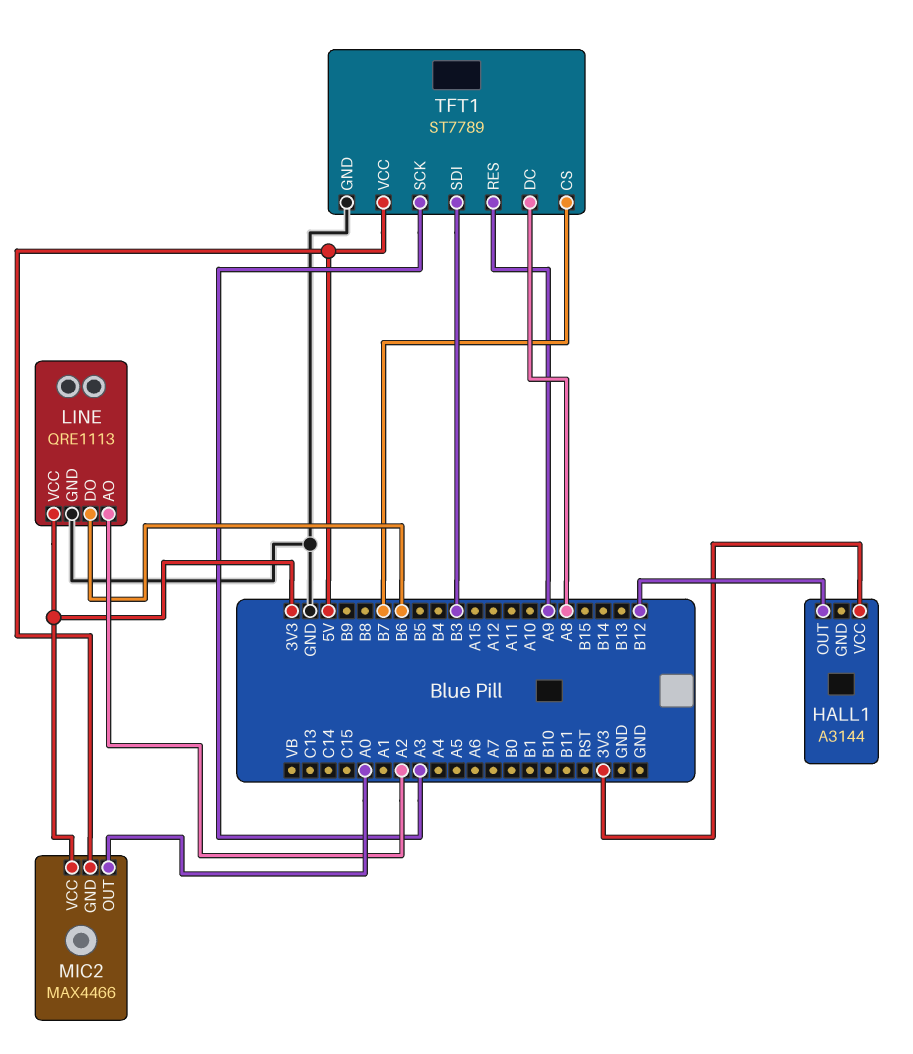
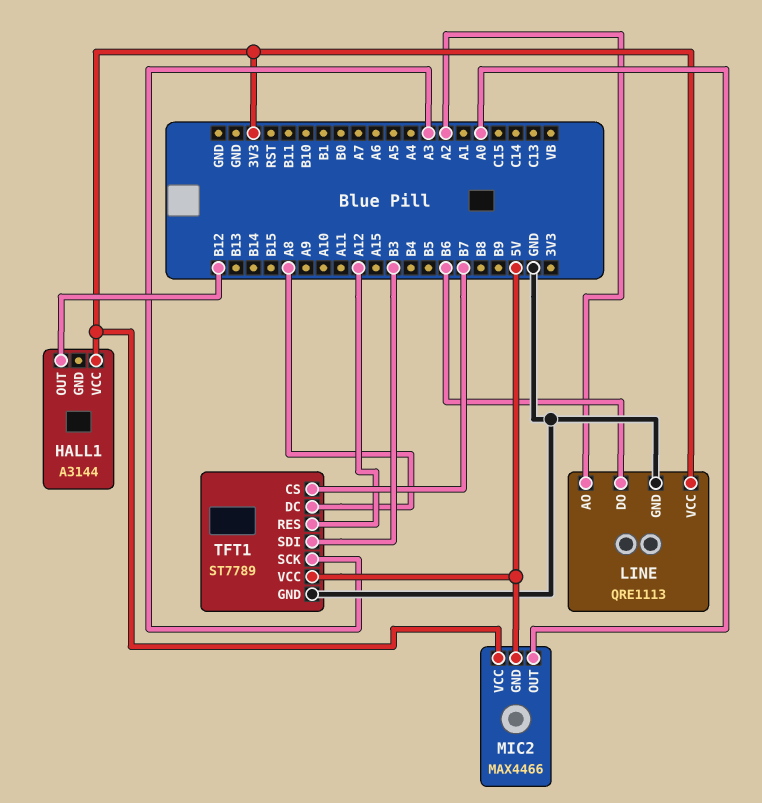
TFT1 pin RES: A9 -> A12

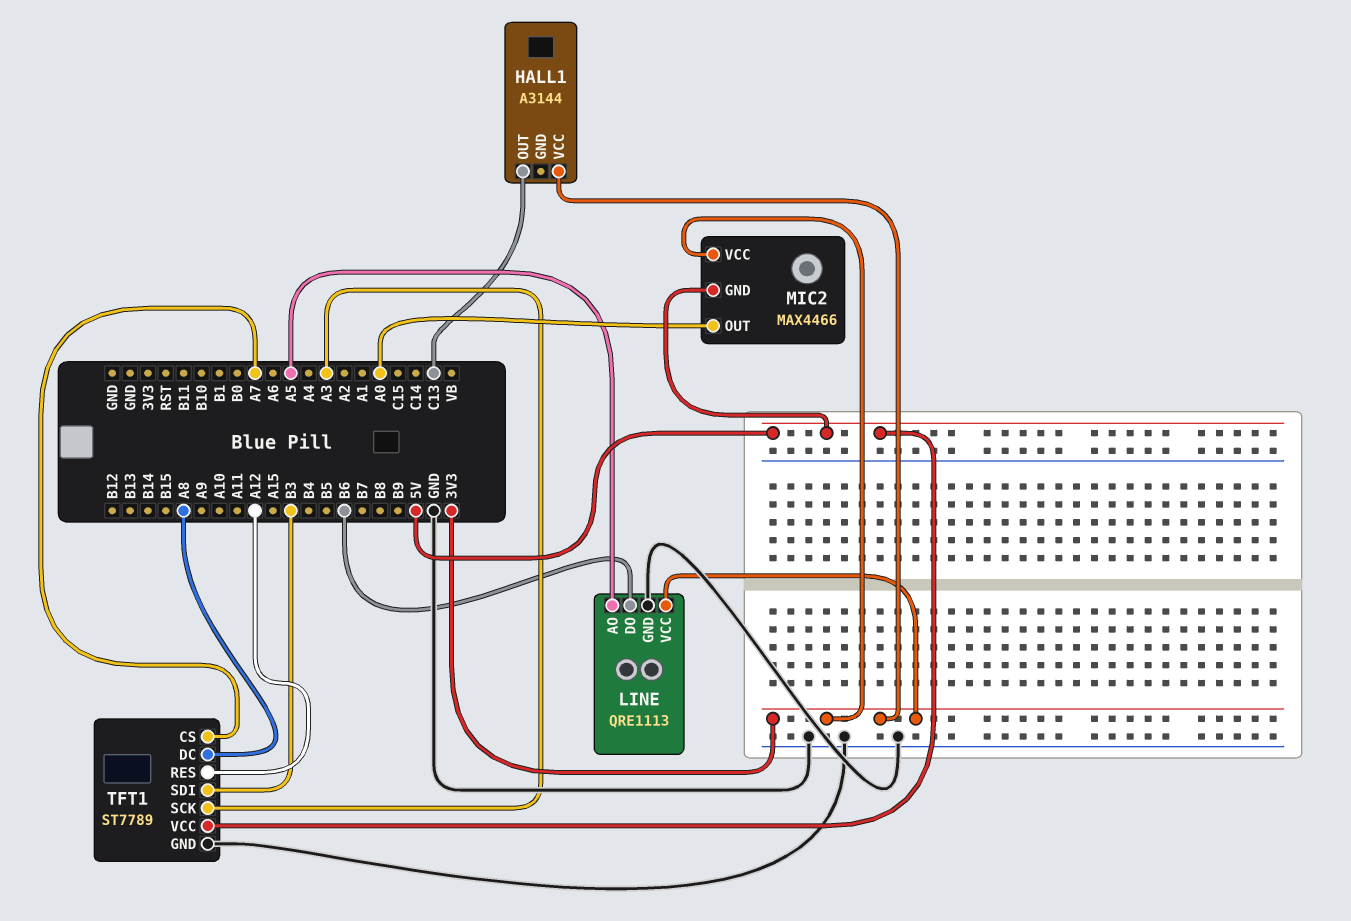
HALL1 pin OUT: B12 -> C13
LINE pin AO: A2 -> A5
TFT1 pin CS: B7 -> A7

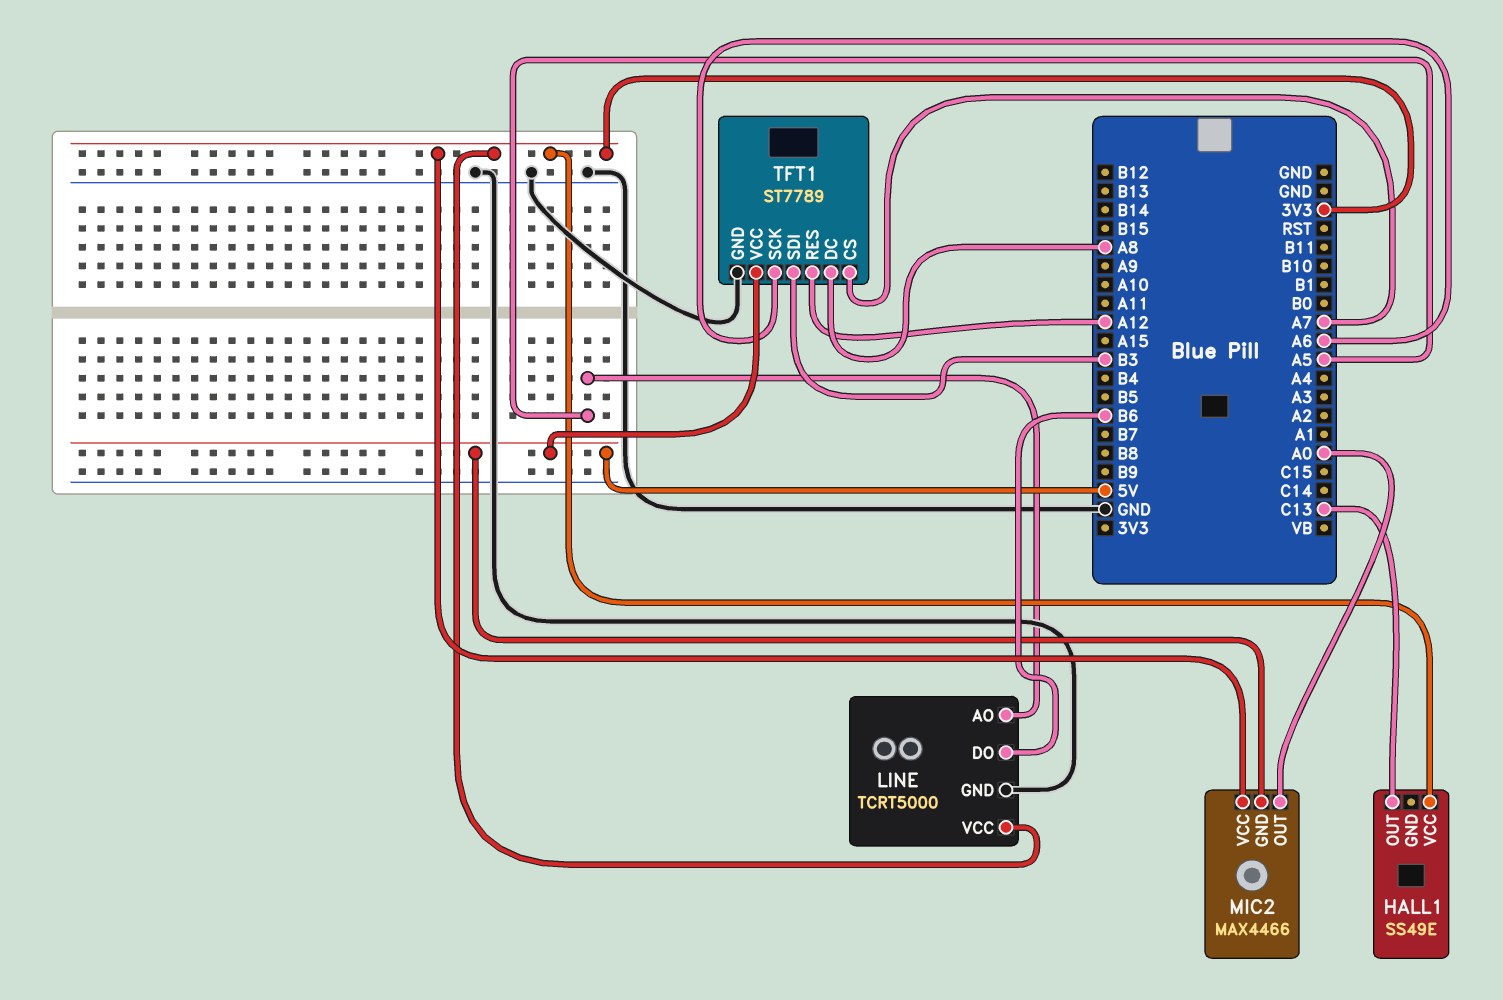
HALL1: A3144 -> SS49E
LINE: QRE1113 -> TCRT5000
TFT1 pin SCK: A3 -> A6

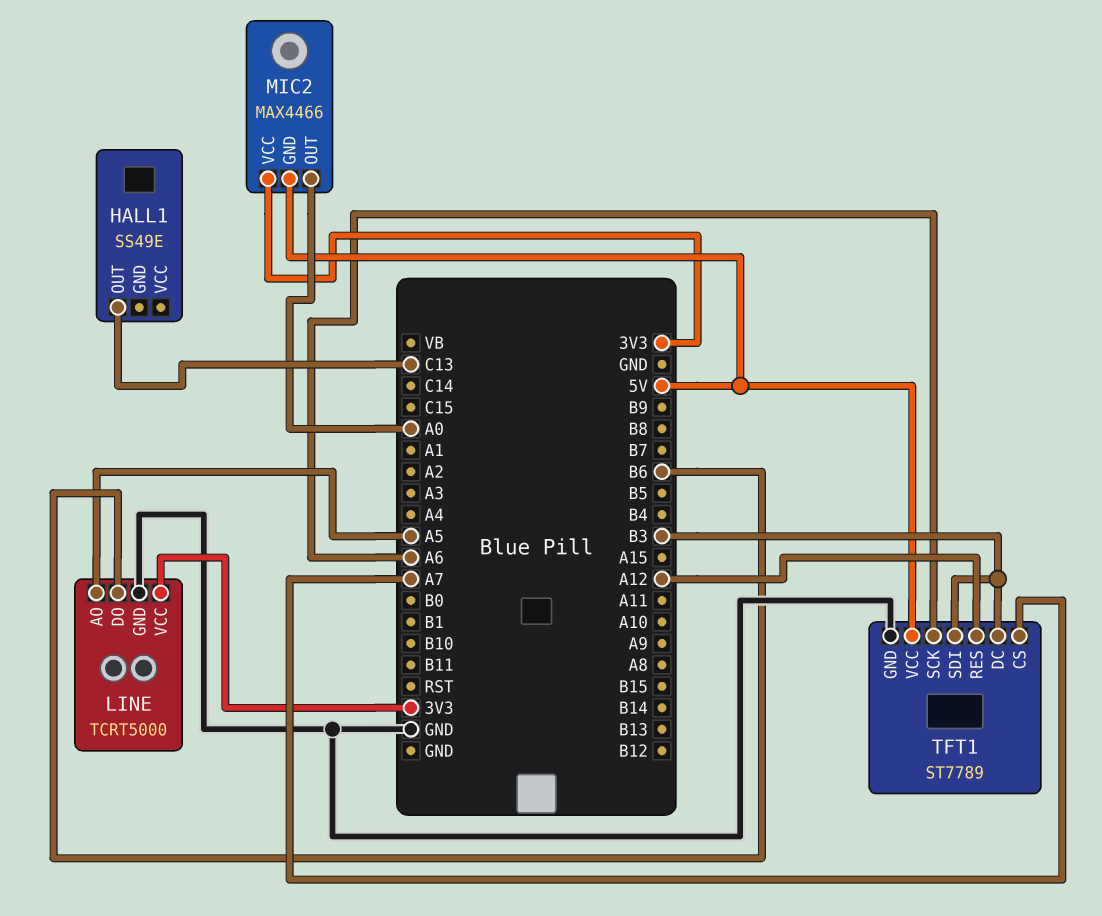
HALL1 pin VCC: 3V3 -> none
TFT1 pin DC: A8 -> B3

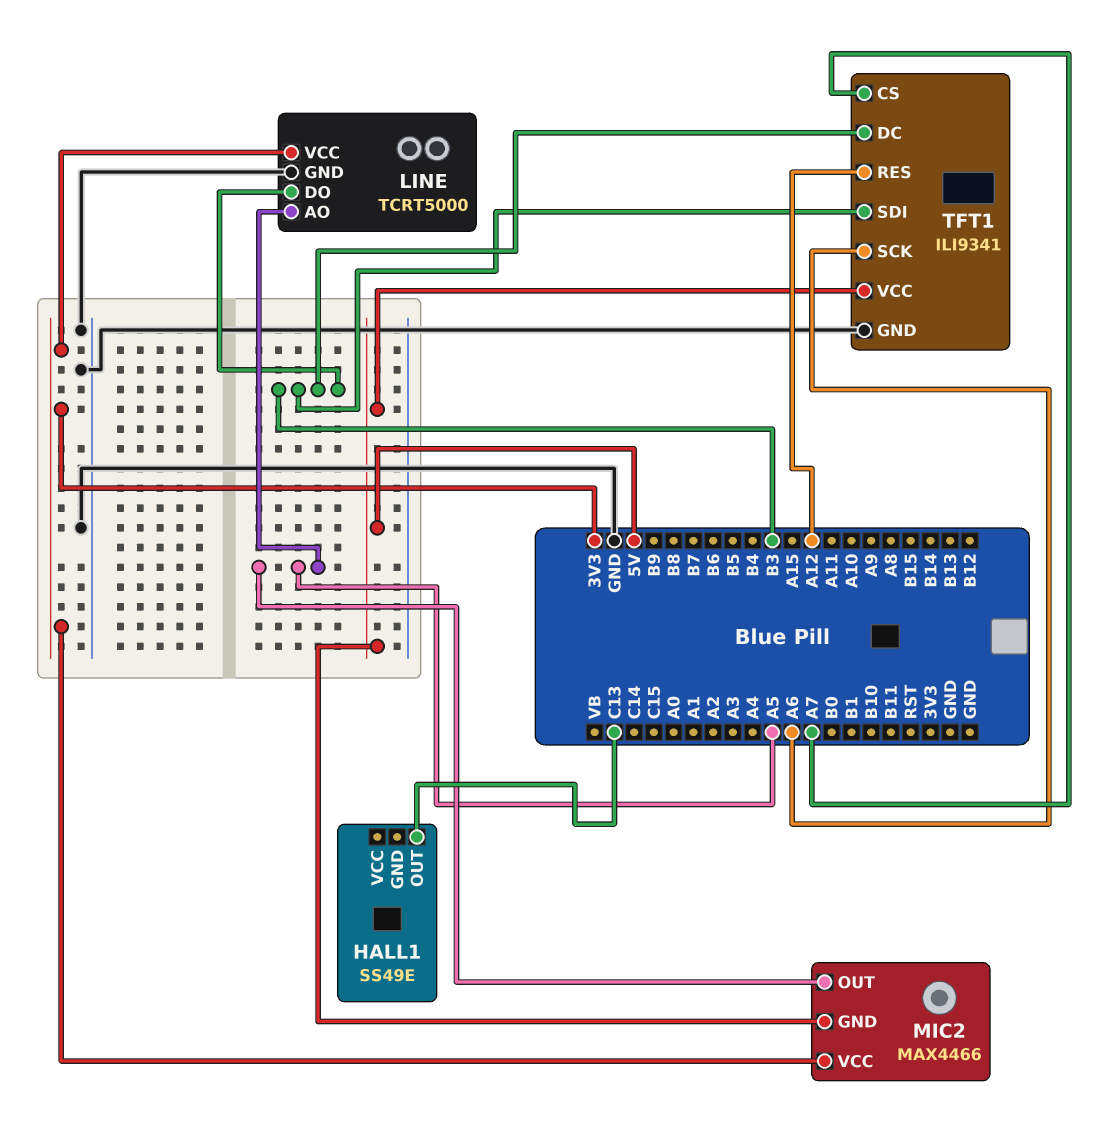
LINE pin DO: B6 -> B3
MIC2 pin OUT: A0 -> A5
TFT1: ST7789 -> ILI9341

